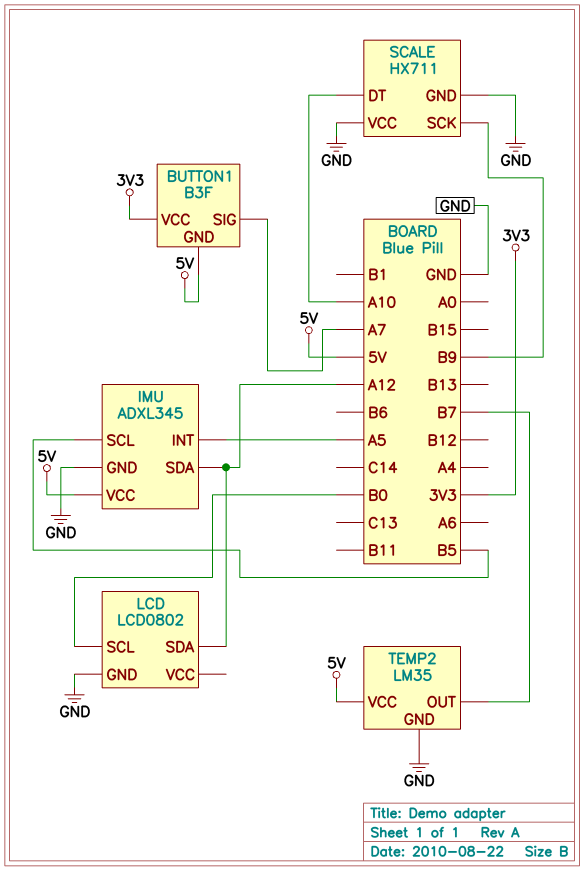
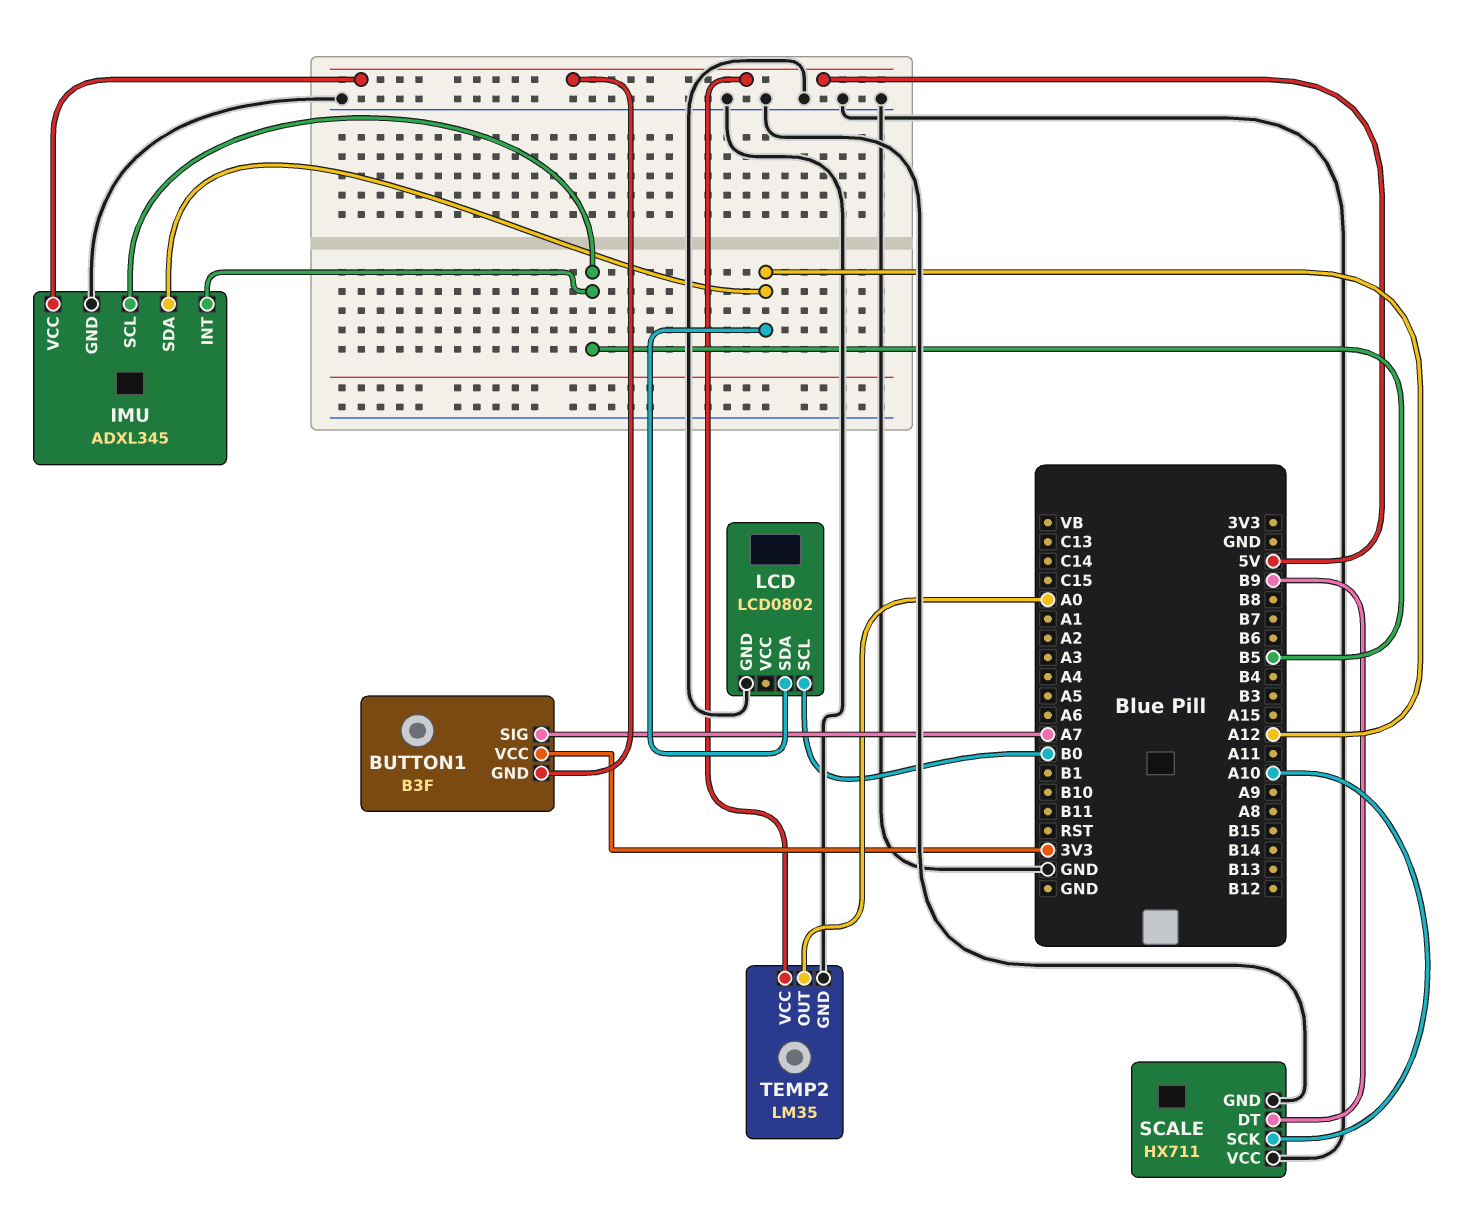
IMU pin INT: A5 -> B5
SCALE pin DT: A10 -> B9
SCALE pin SCK: B9 -> A10
TEMP2 pin OUT: B7 -> A0

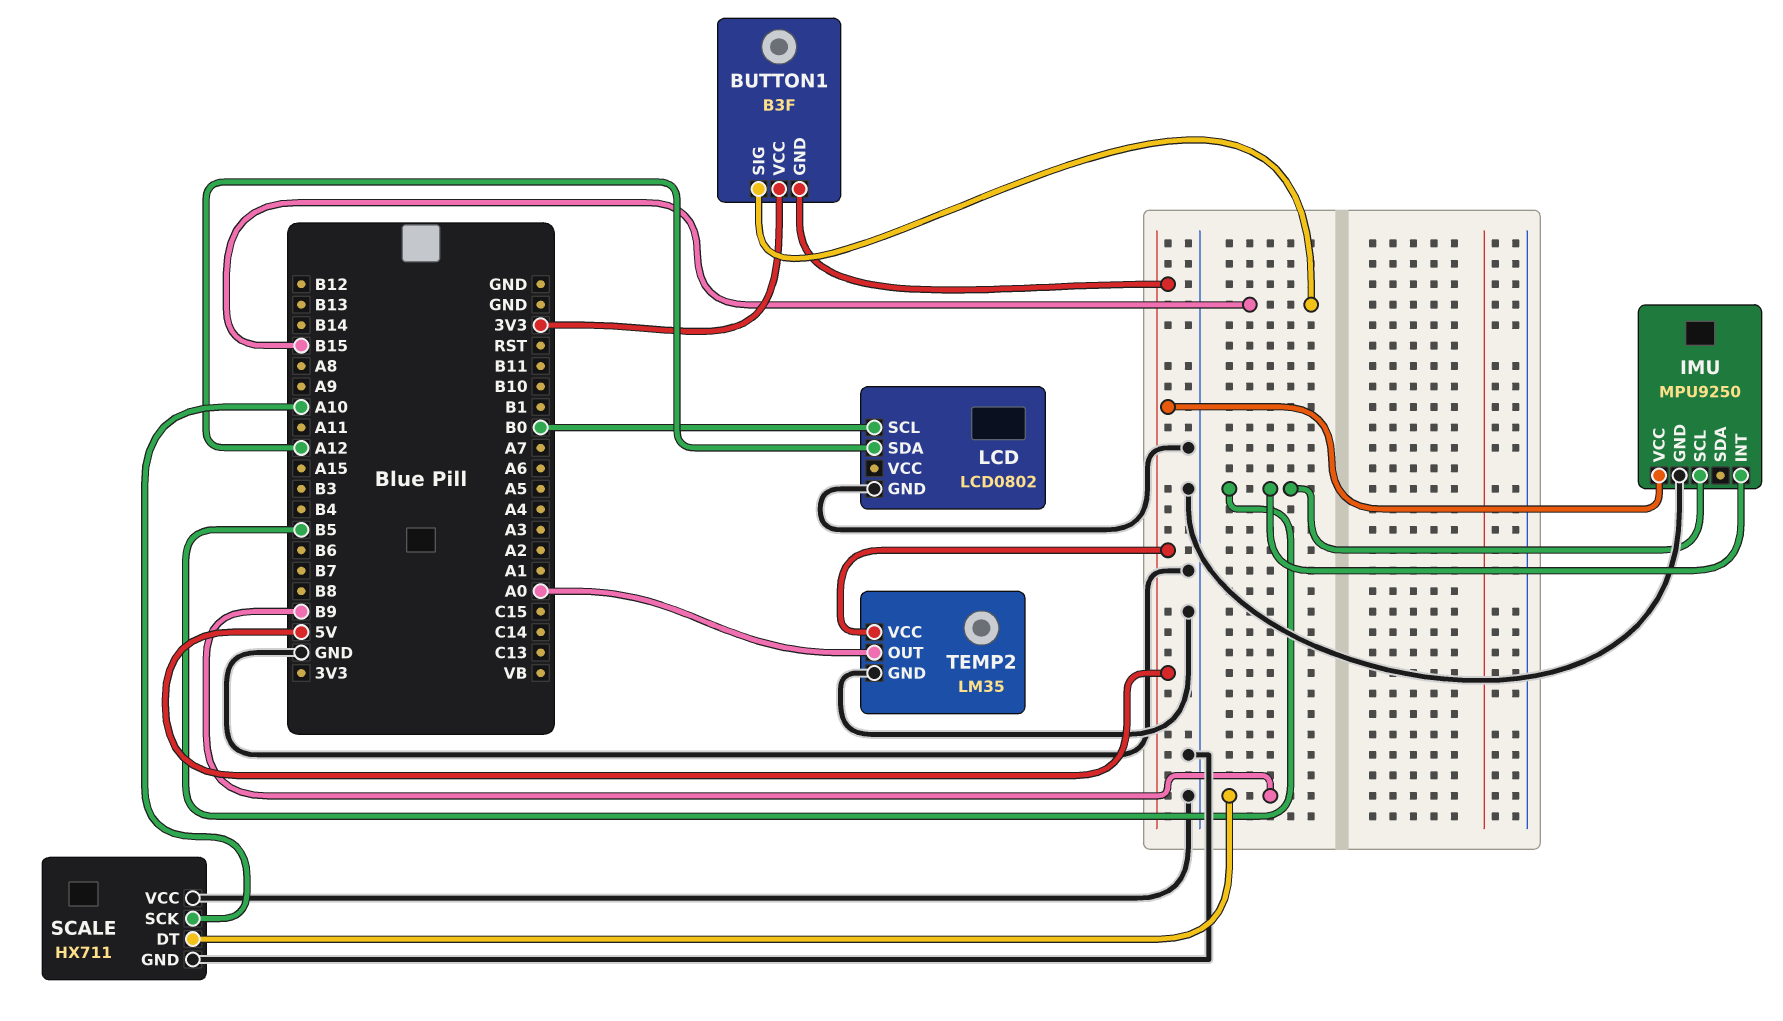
BUTTON1 pin SIG: A7 -> B15
IMU: ADXL345 -> MPU9250
IMU pin SDA: A12 -> none

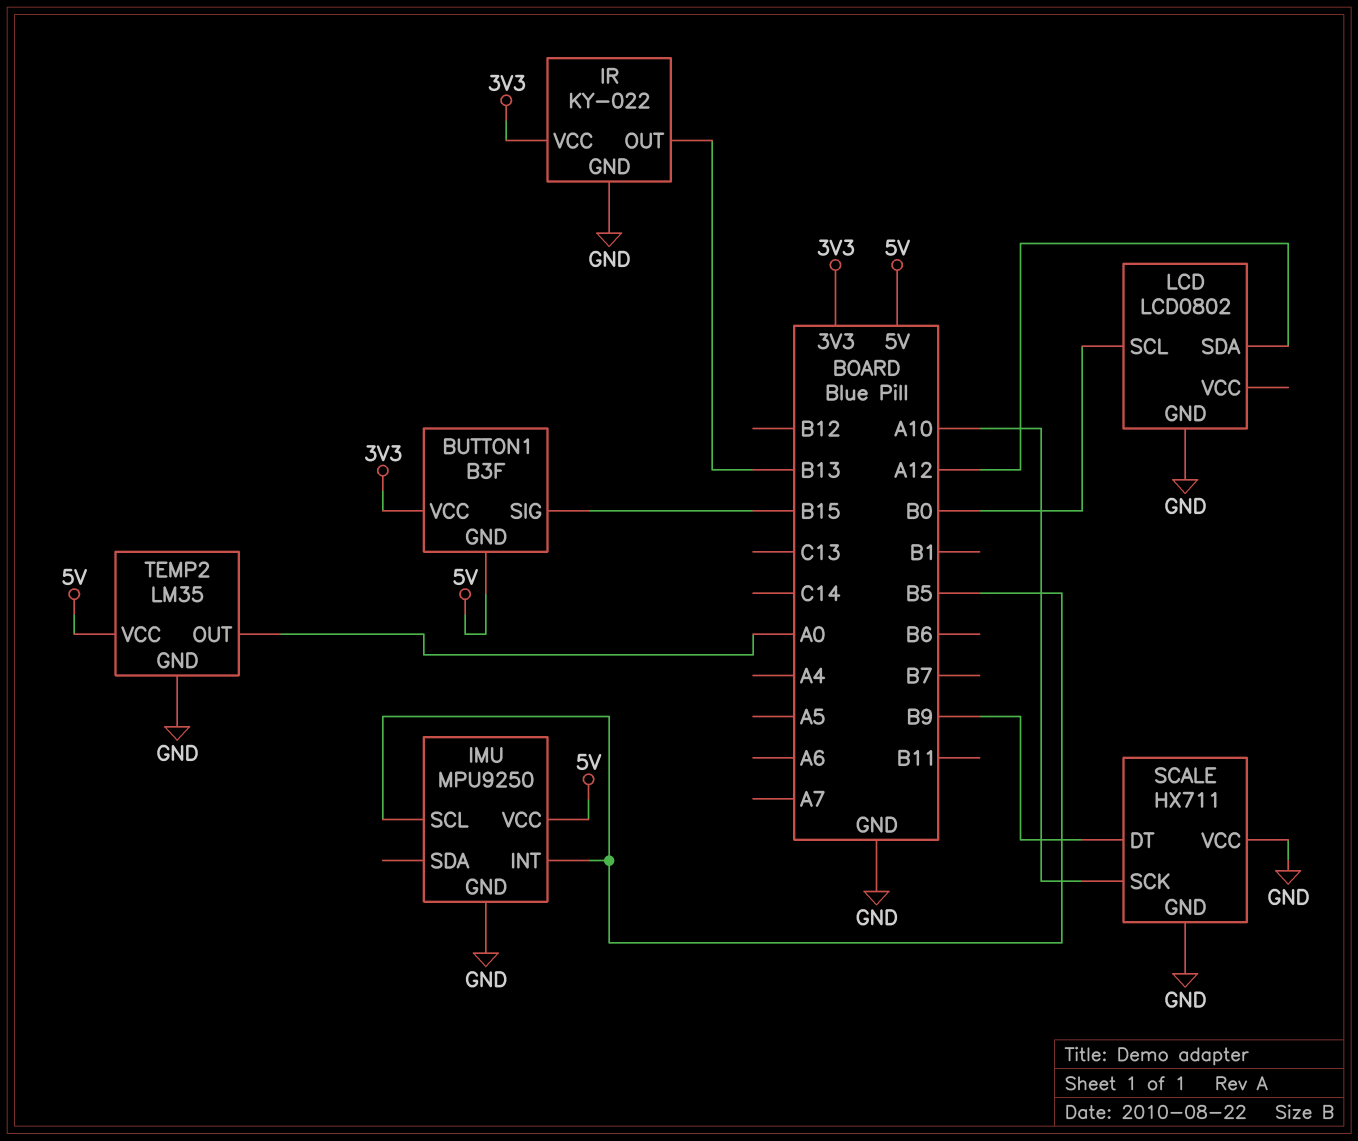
IR: none -> KY-022
IR pin GND: none -> GND
IR pin OUT: none -> B13
IR pin VCC: none -> 3V3

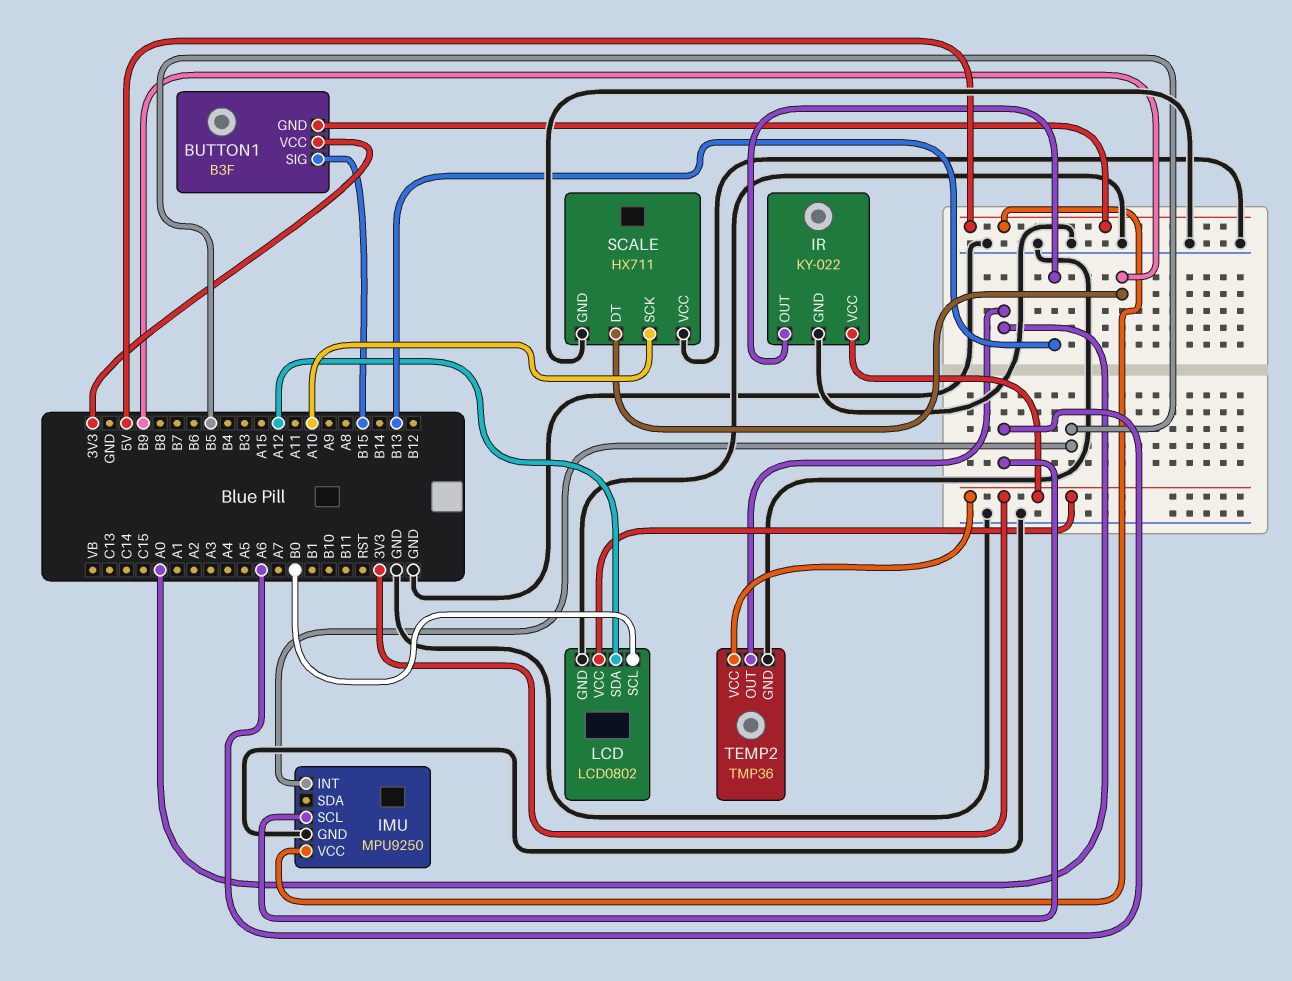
IMU pin SCL: B5 -> A6
LCD pin VCC: none -> 3V3
TEMP2: LM35 -> TMP36
TEMP2 pin VCC: 5V -> 3V3

